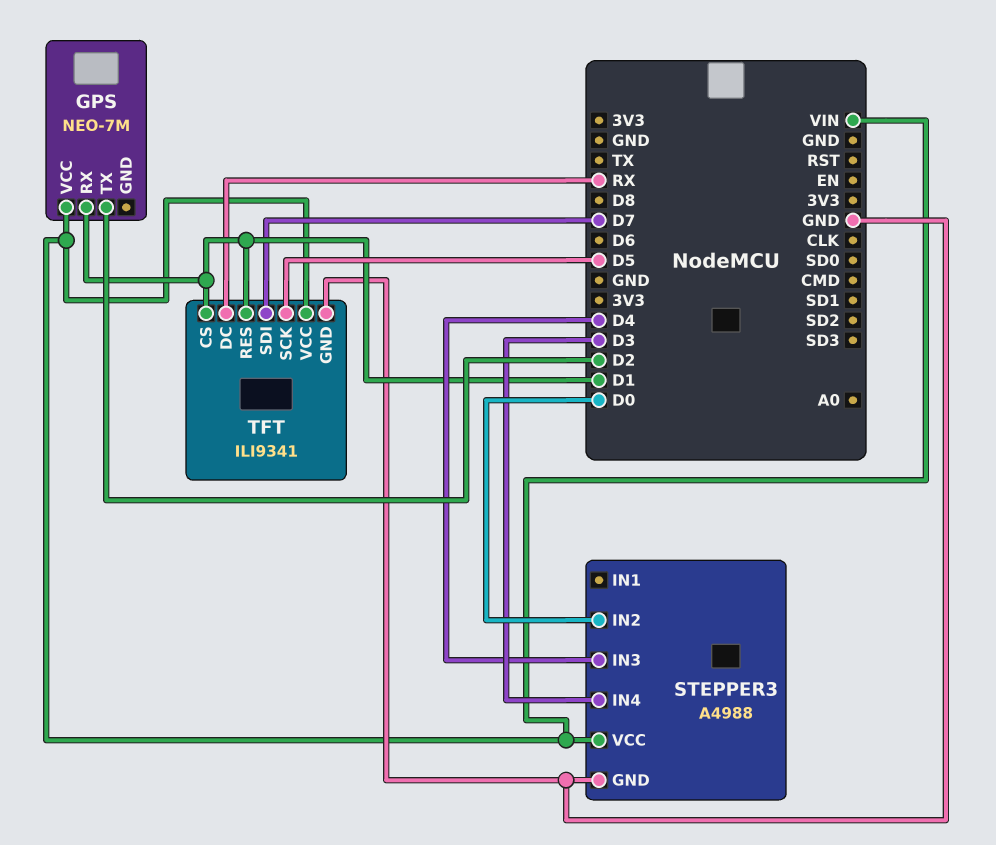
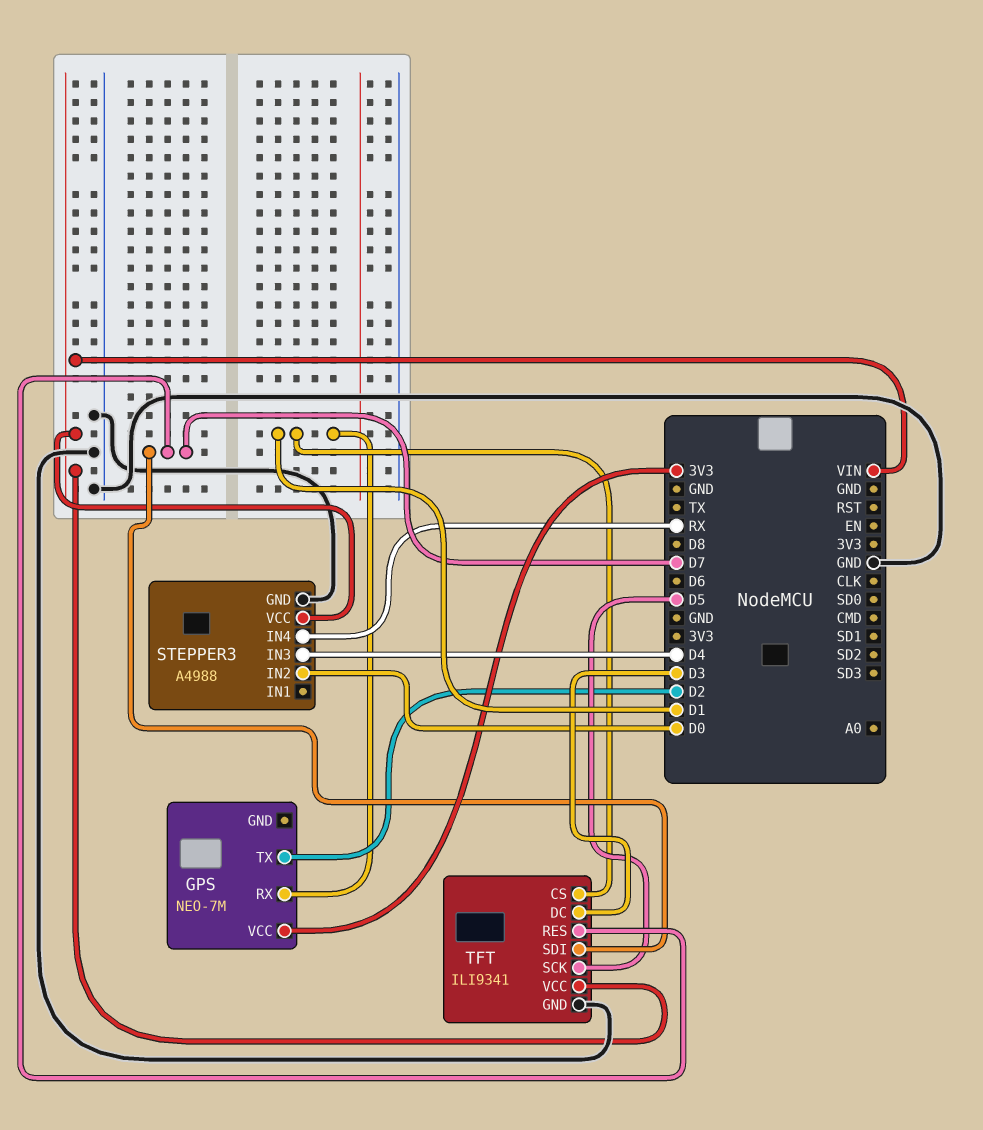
GPS pin VCC: VIN -> 3V3
STEPPER3 pin IN4: D3 -> RX
TFT pin DC: RX -> D3
TFT pin RES: D1 -> D7

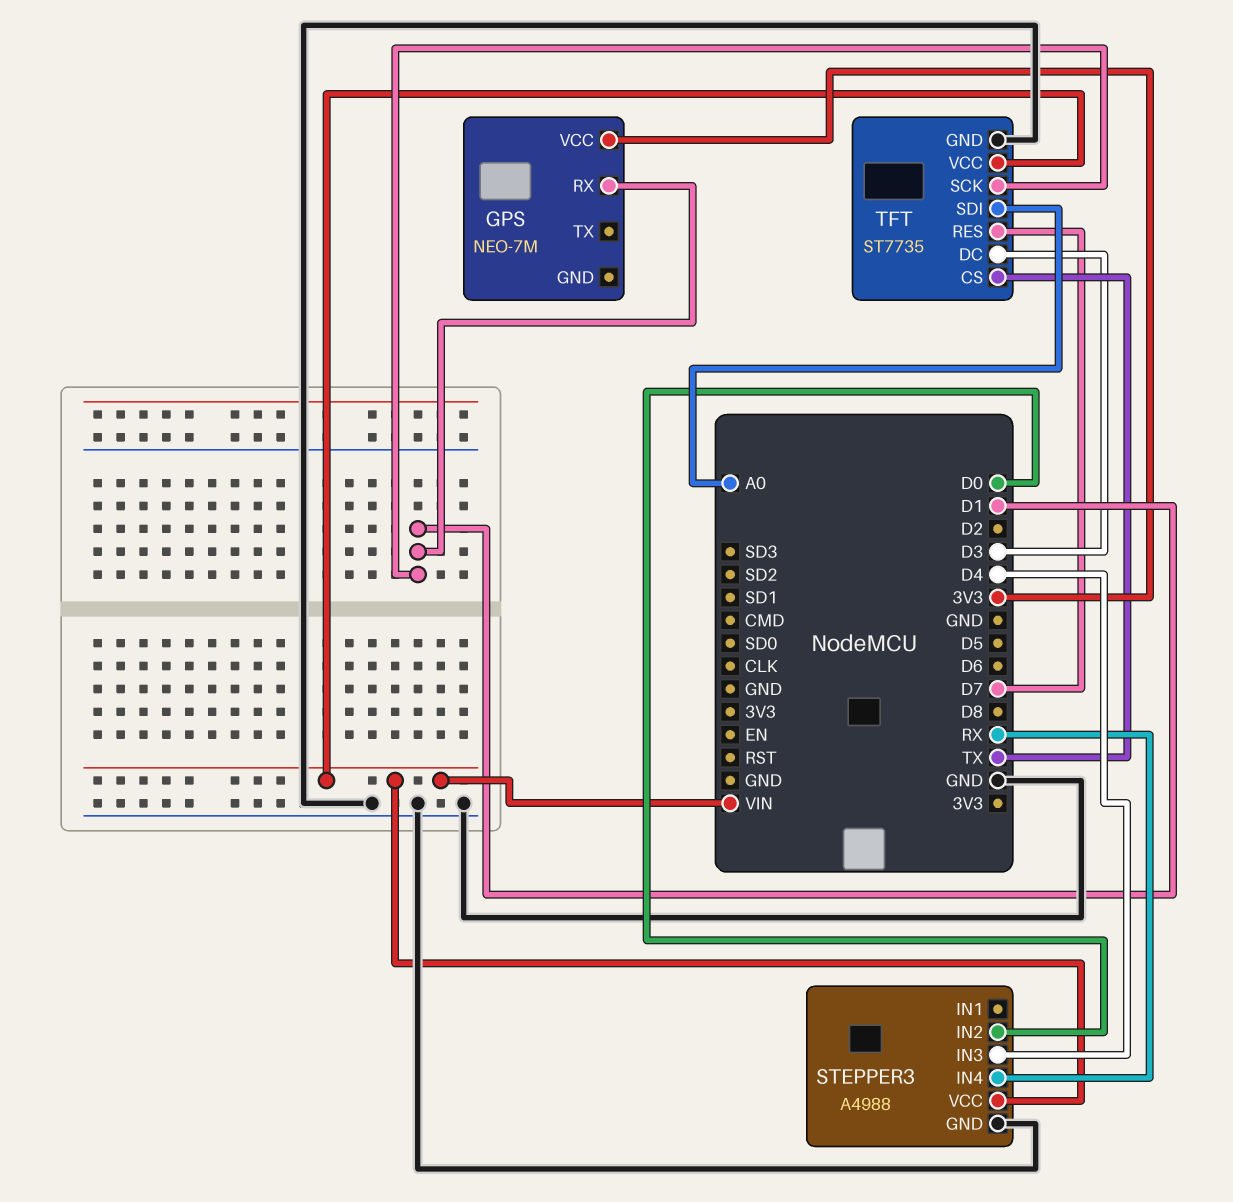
GPS pin TX: D2 -> none
TFT: ILI9341 -> ST7735
TFT pin CS: D1 -> TX
TFT pin SCK: D5 -> D1
TFT pin SDI: D7 -> A0

